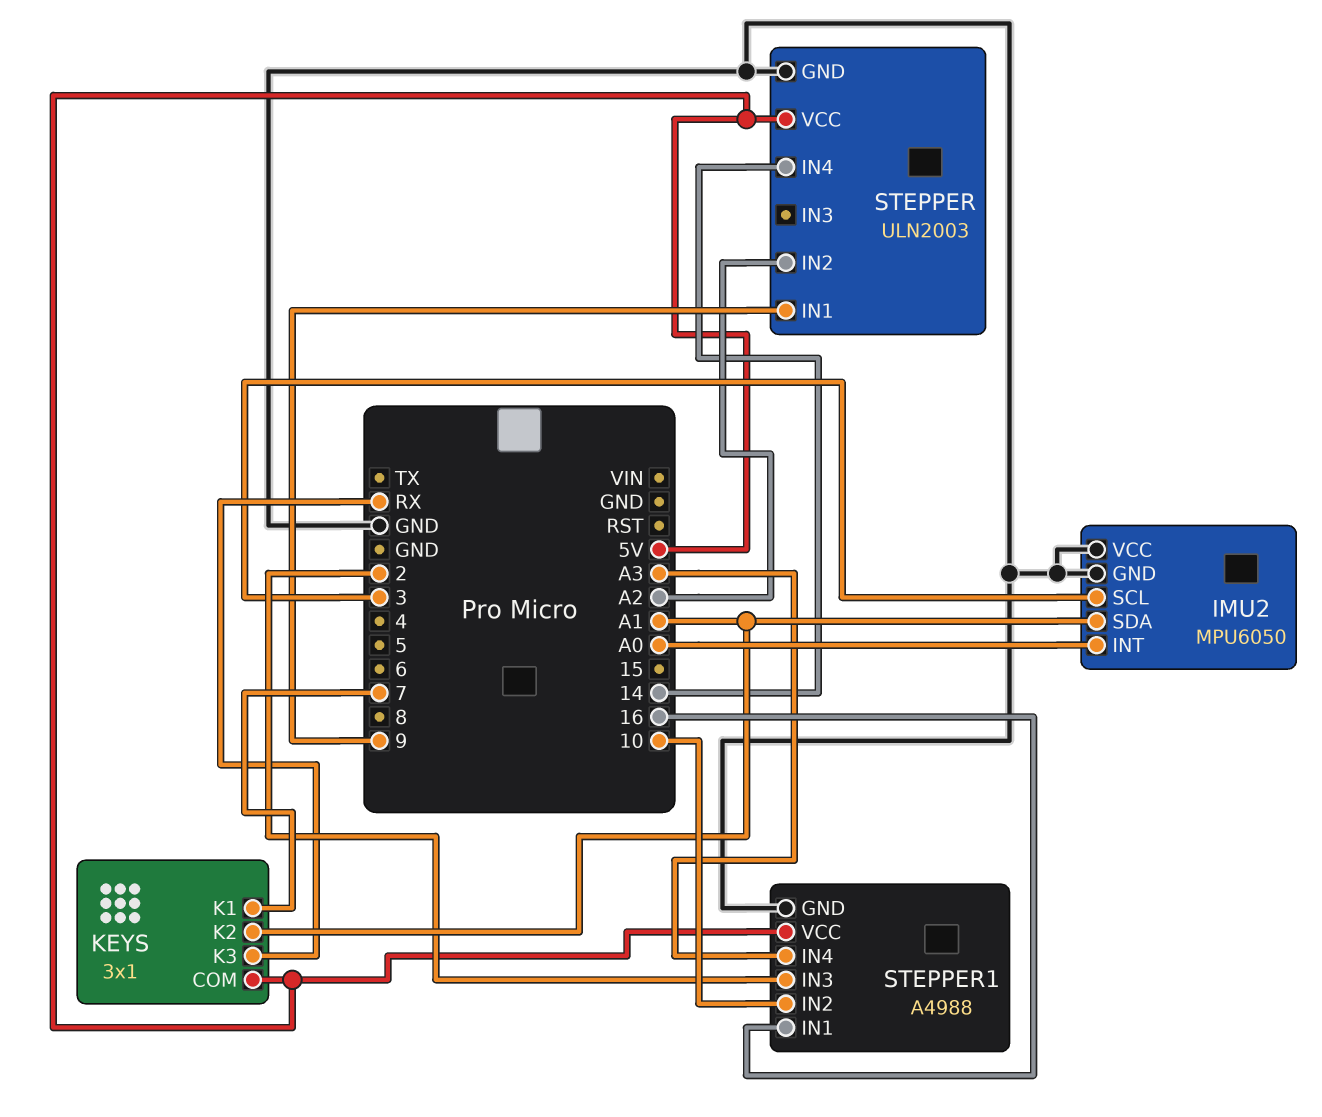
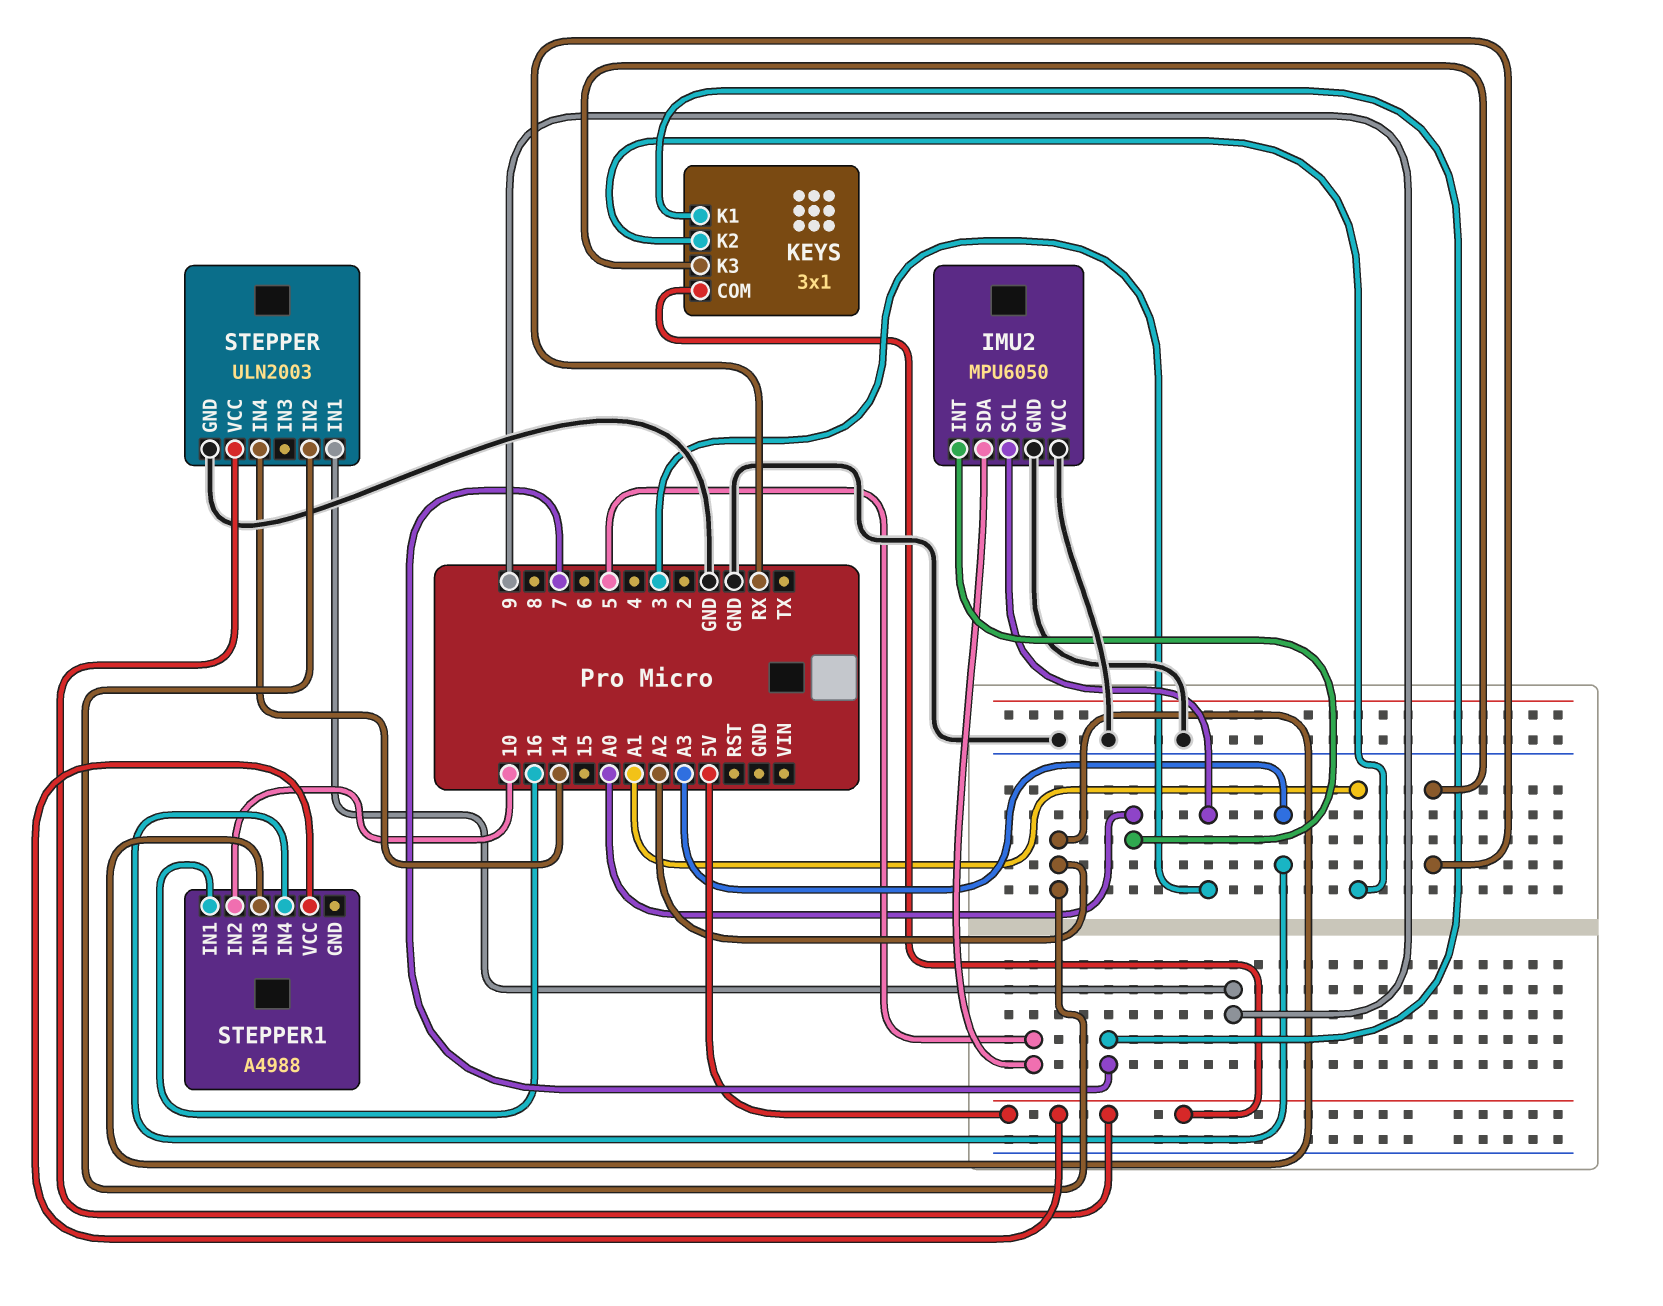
IMU2 pin SDA: A1 -> 5
STEPPER1 pin GND: GND -> none
STEPPER1 pin IN3: 2 -> A2

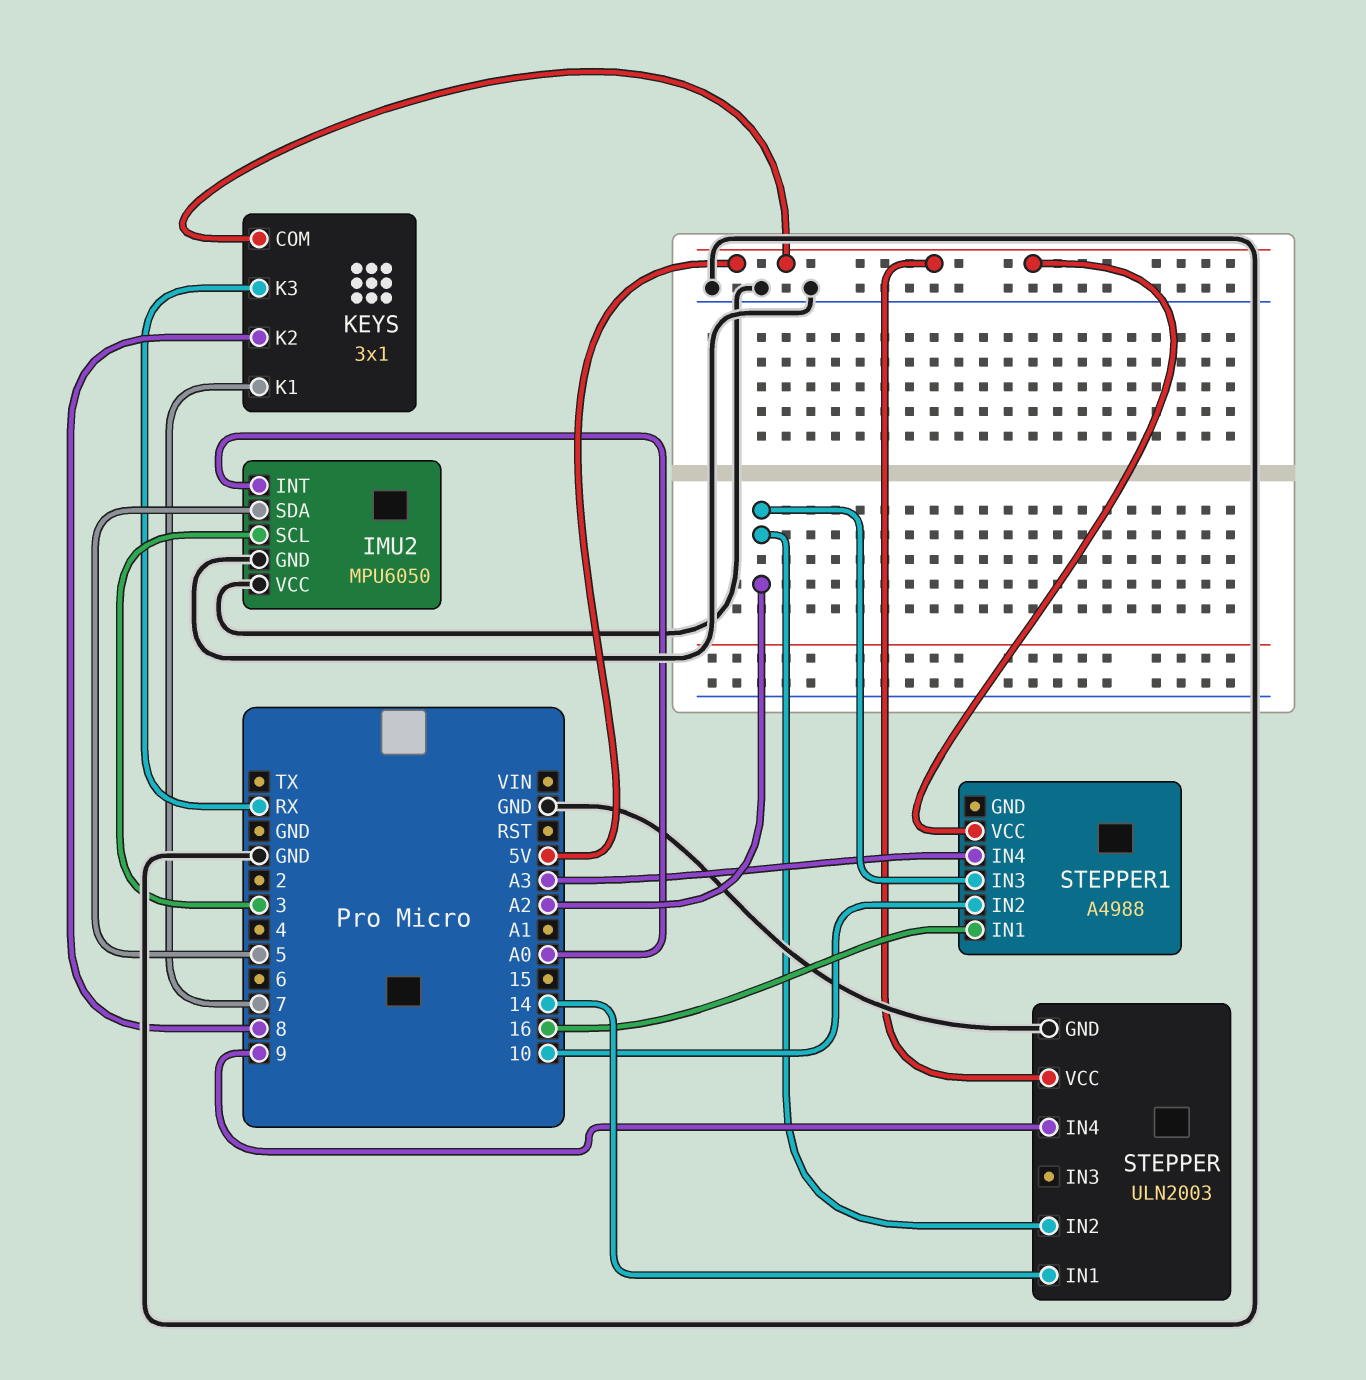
KEYS pin K2: A1 -> 8
STEPPER pin IN1: 9 -> 14
STEPPER pin IN4: 14 -> 9

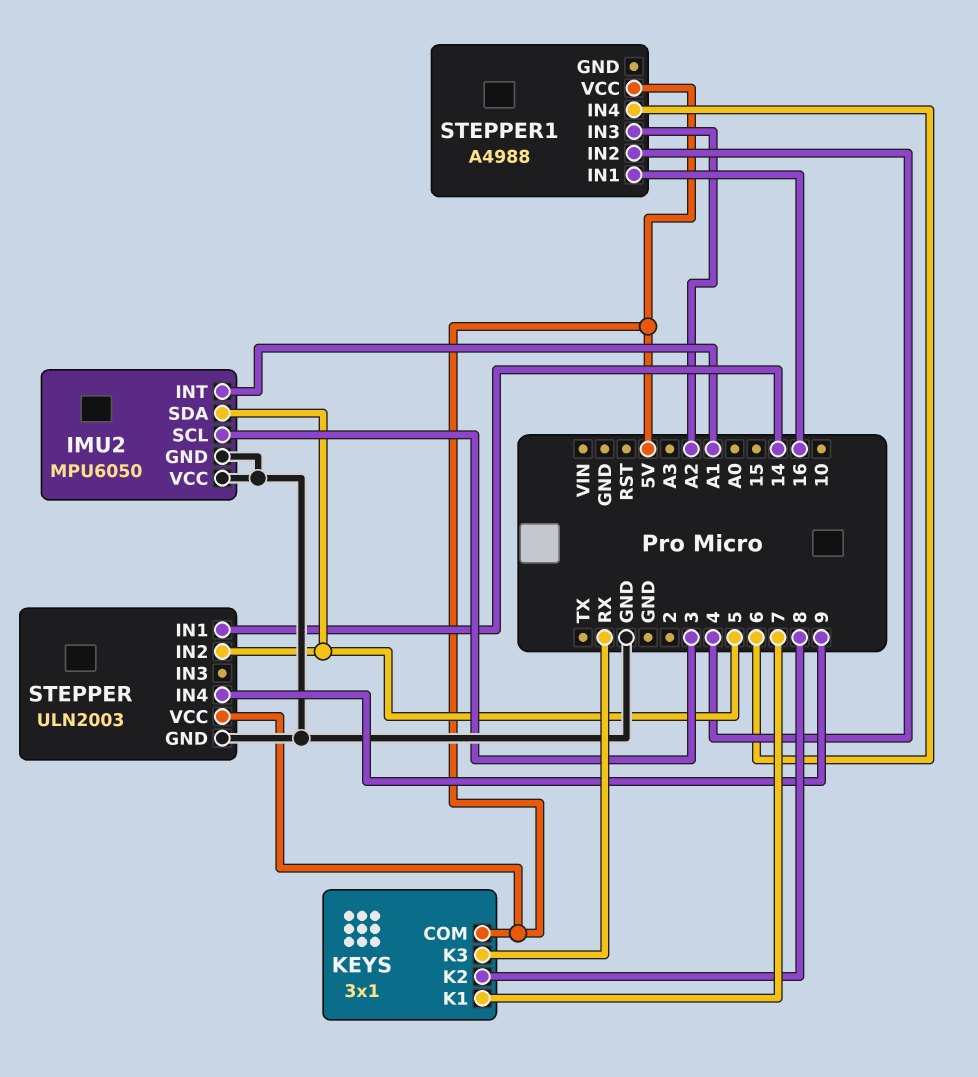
IMU2 pin INT: A0 -> A1
STEPPER pin IN2: A2 -> 5
STEPPER1 pin IN2: 10 -> 4
STEPPER1 pin IN4: A3 -> 6

